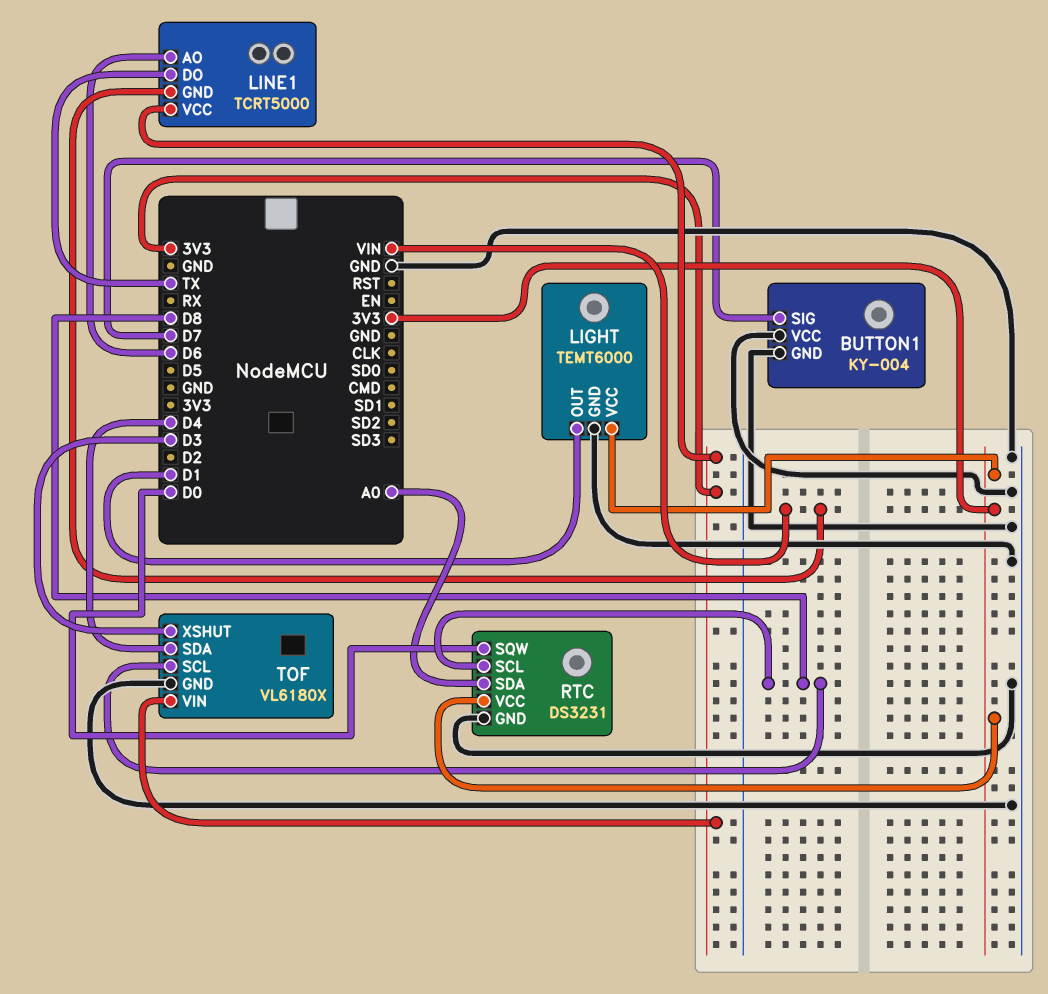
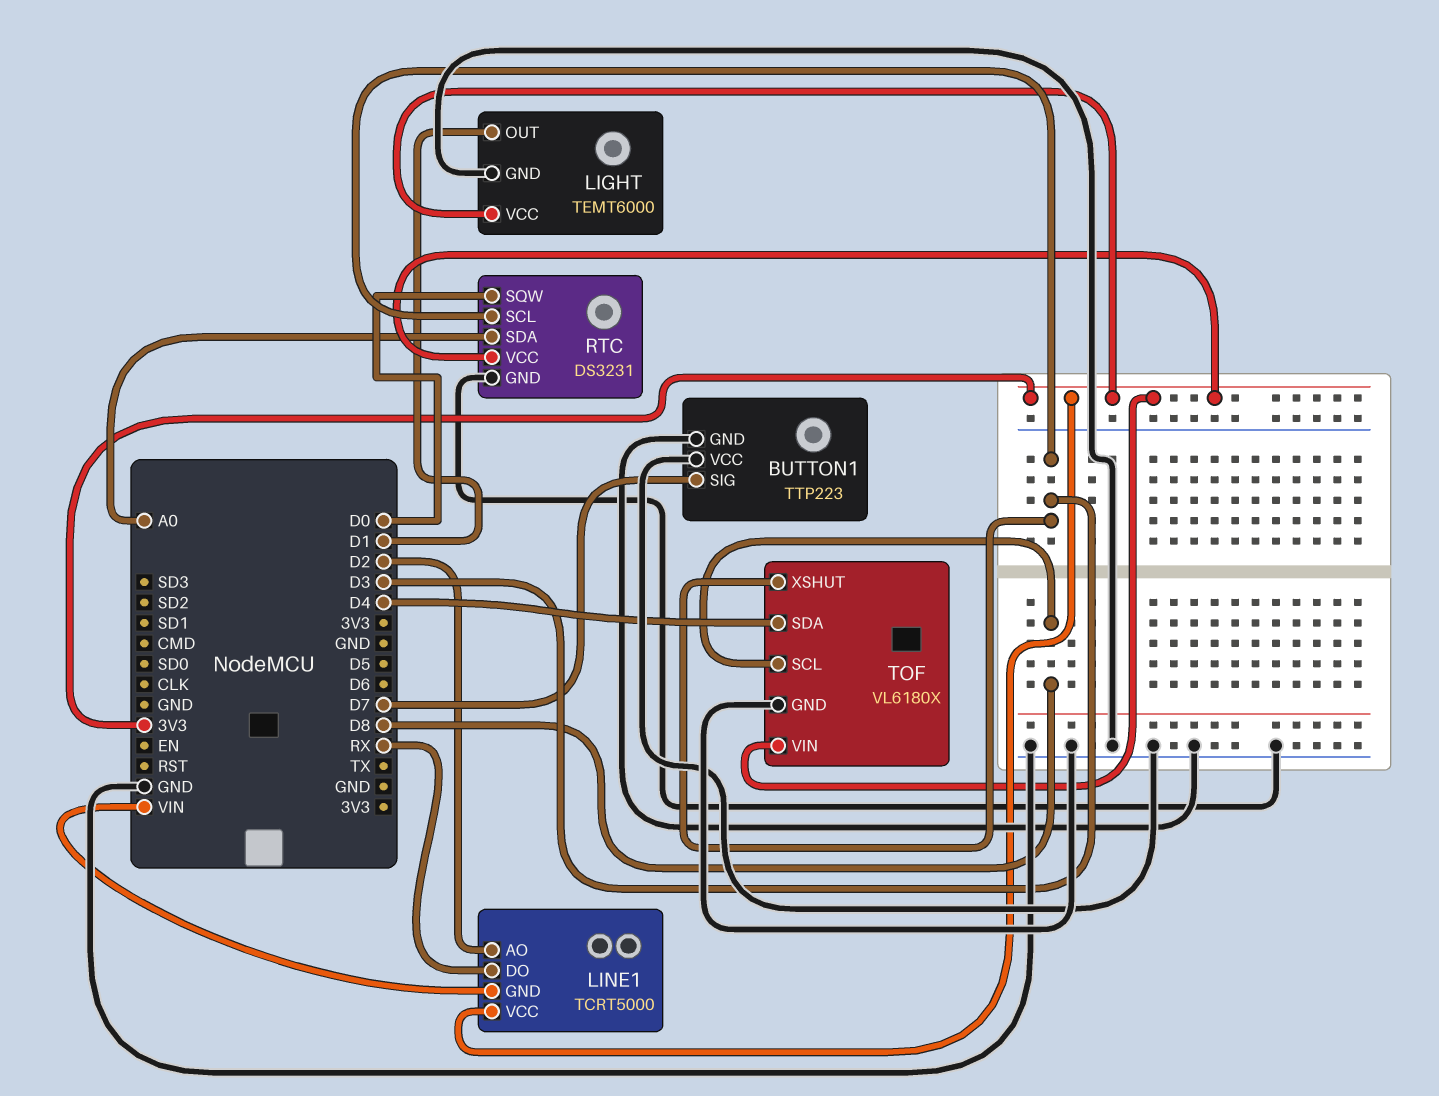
BUTTON1: KY-004 -> TTP223
LINE1 pin AO: D6 -> D2
LINE1 pin DO: TX -> RX
RTC pin SCL: D8 -> D3

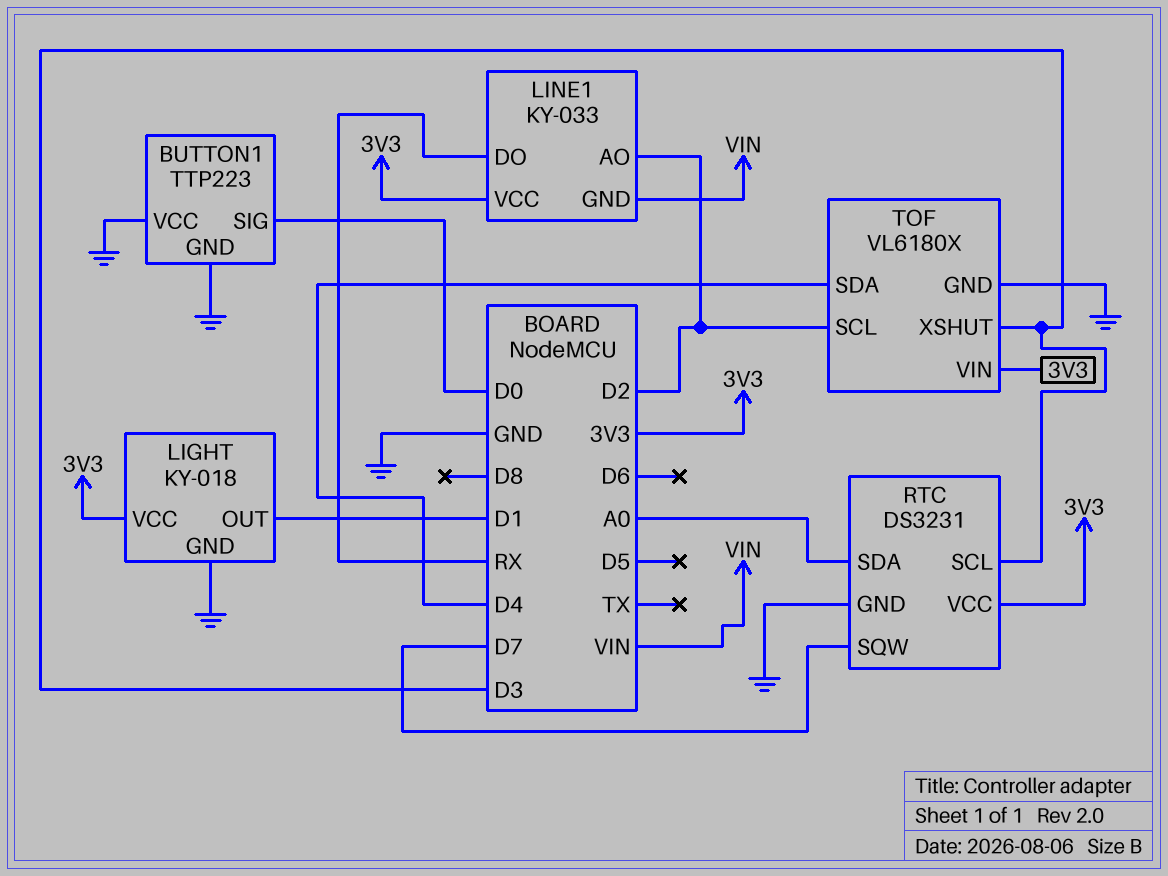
BUTTON1 pin SIG: D7 -> D0
LIGHT: TEMT6000 -> KY-018
LINE1: TCRT5000 -> KY-033
RTC pin SQW: D0 -> D7
TOF pin SCL: D8 -> D2

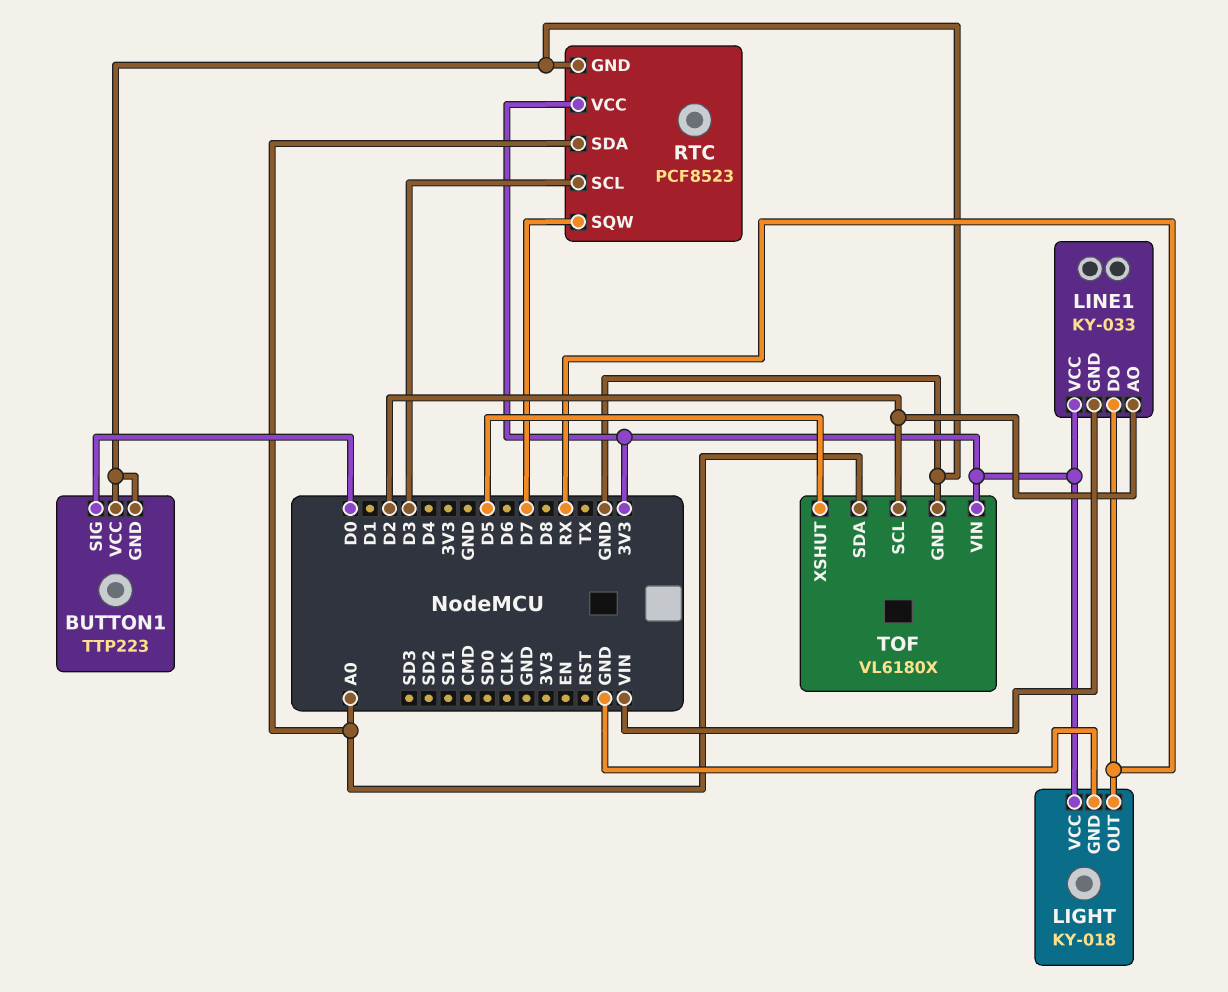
LIGHT pin OUT: D1 -> RX
RTC: DS3231 -> PCF8523
TOF pin SDA: D4 -> A0
TOF pin XSHUT: D3 -> D5

